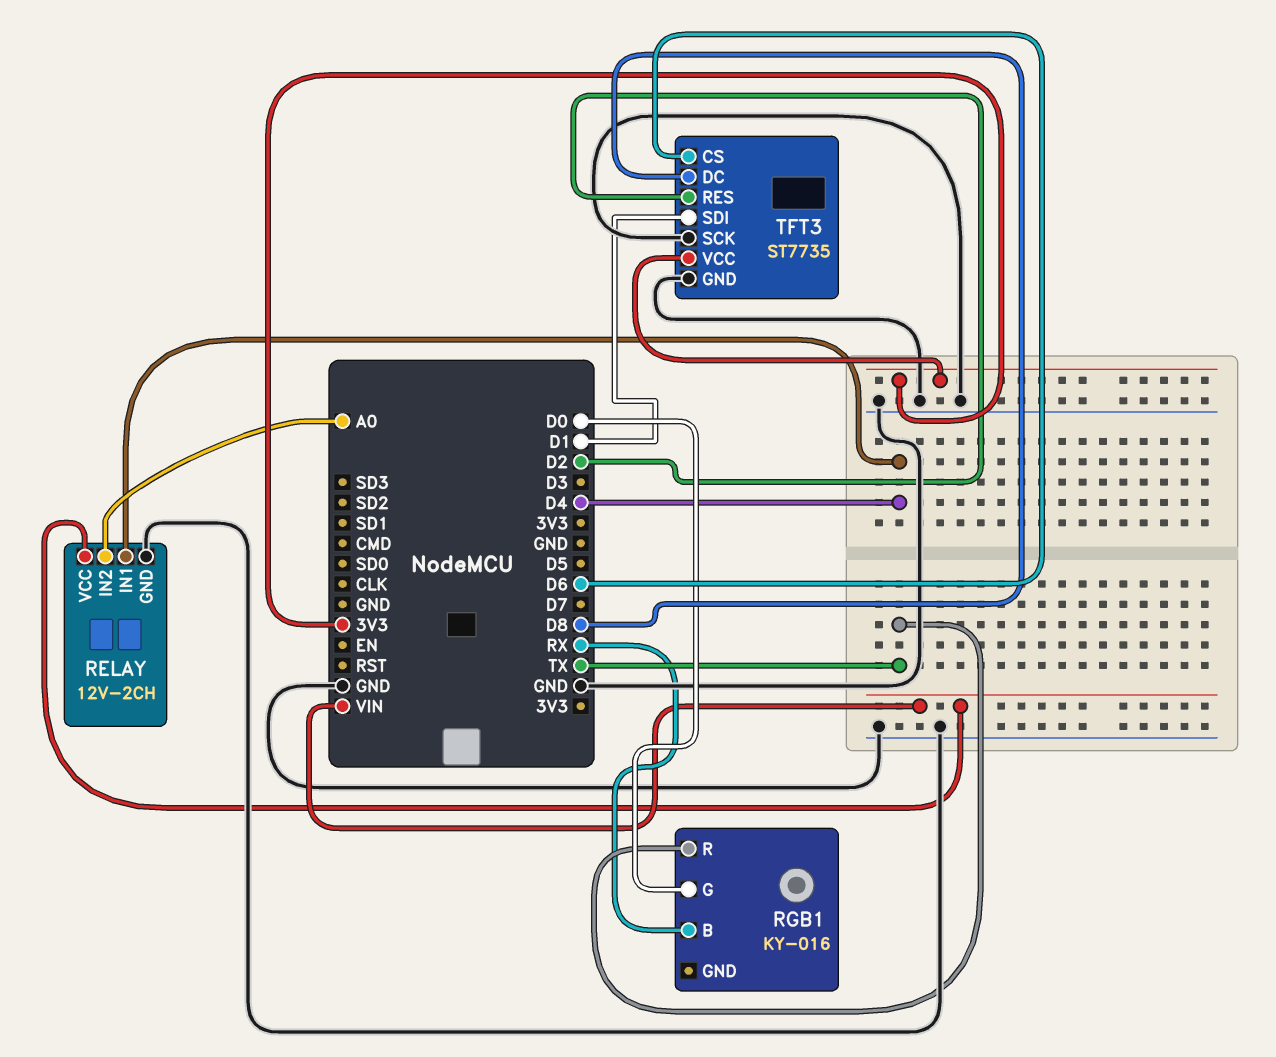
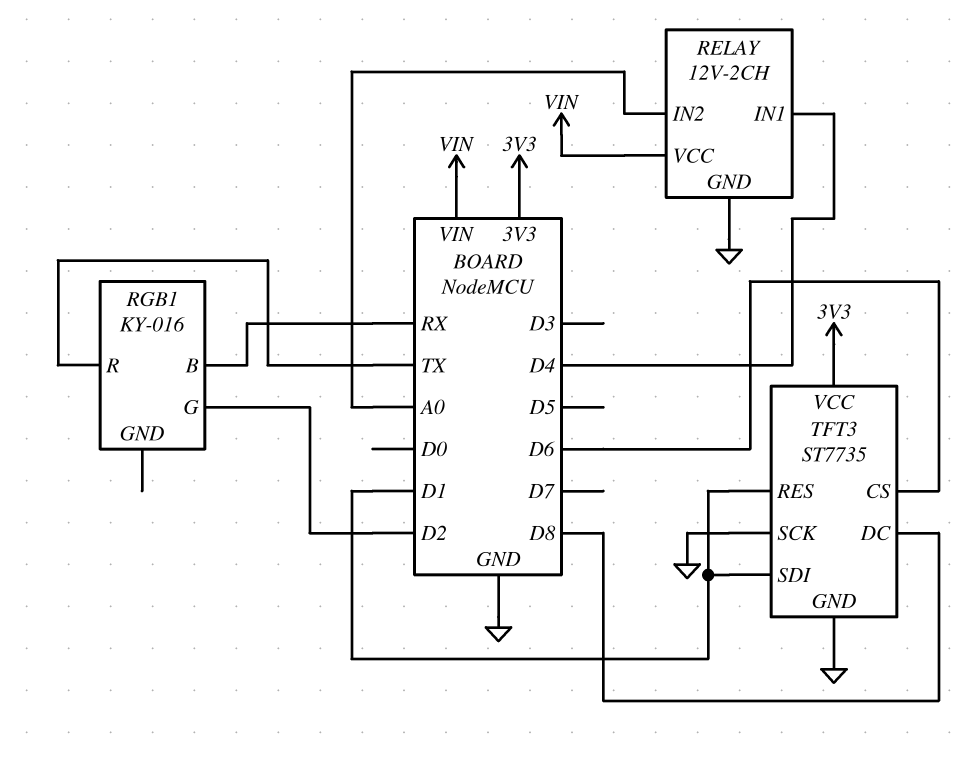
RGB1 pin G: D0 -> D2
TFT3 pin RES: D2 -> D1

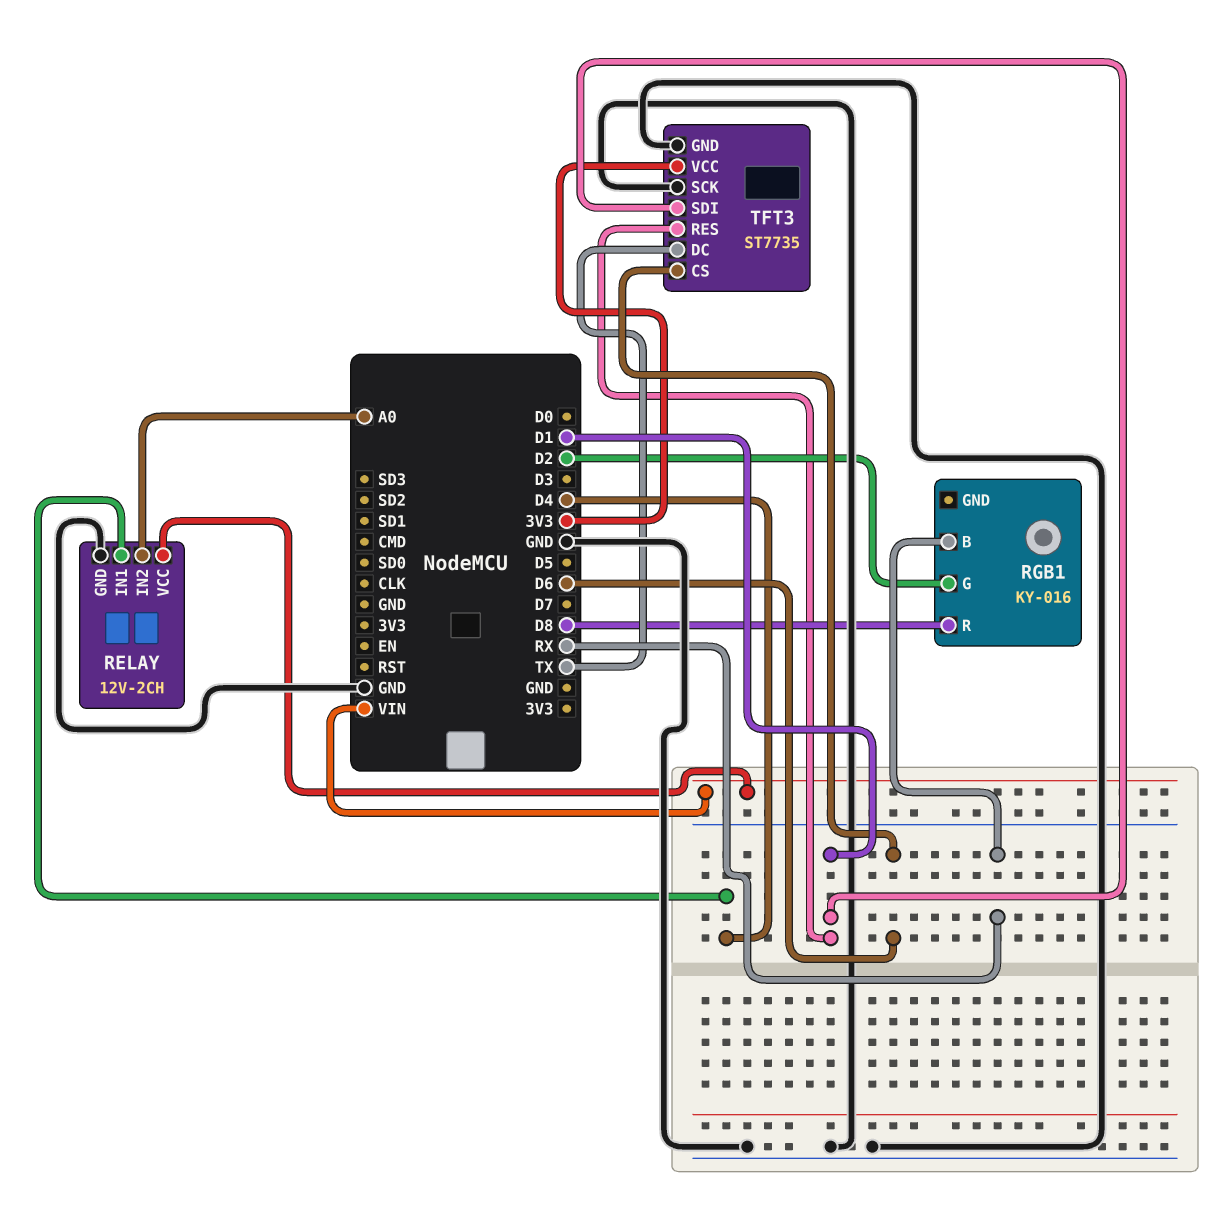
RGB1 pin R: TX -> D8
TFT3 pin DC: D8 -> TX

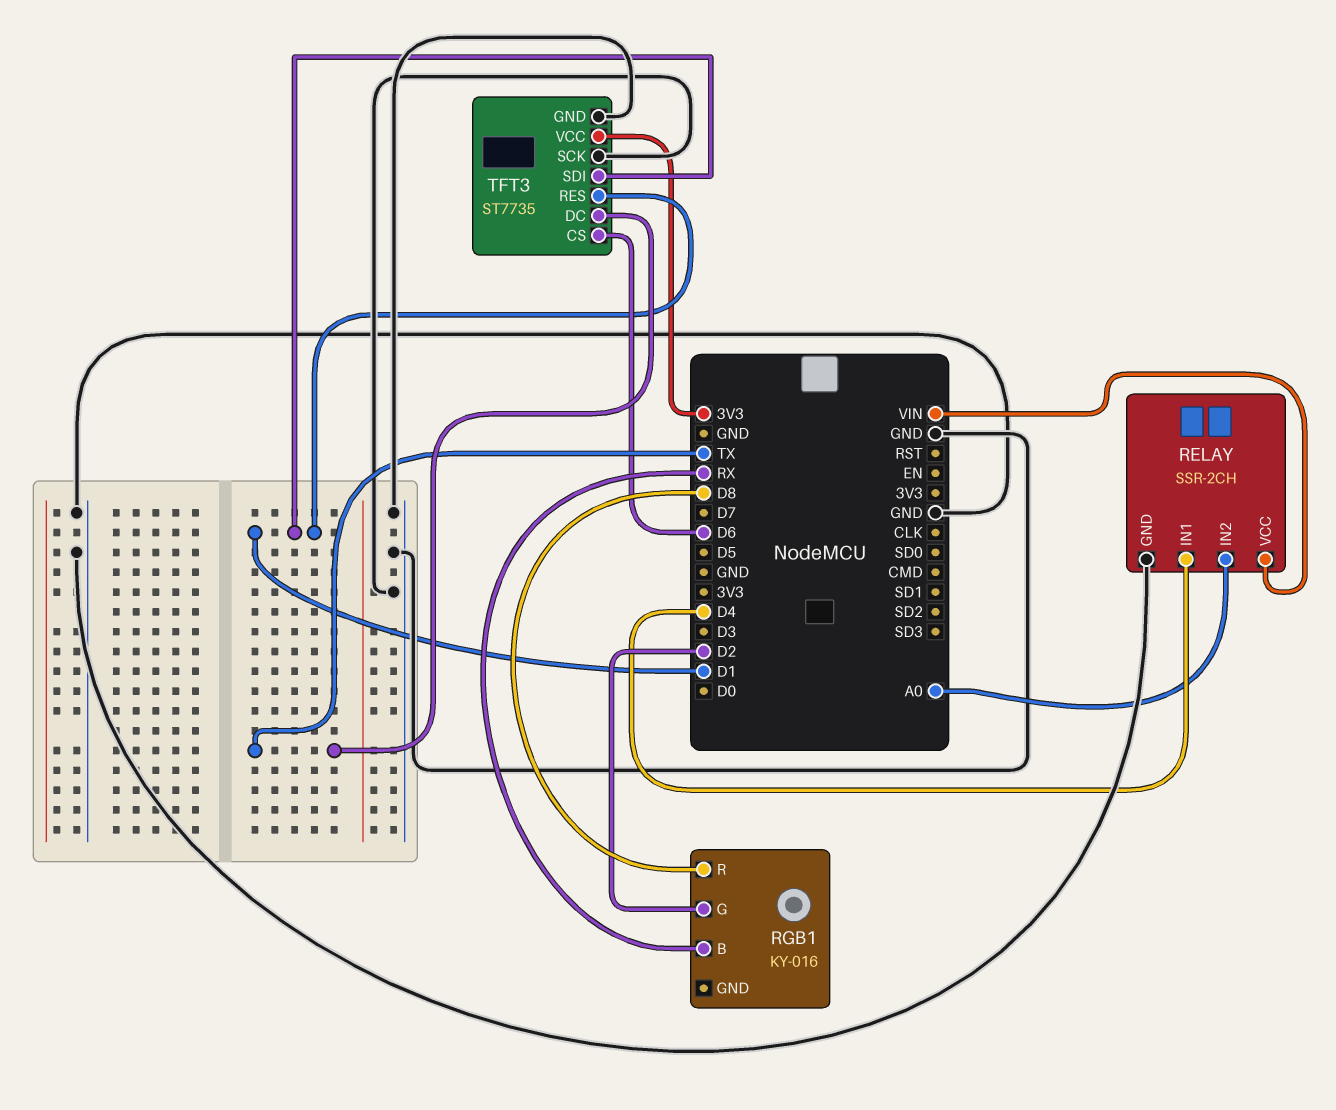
RELAY: 12V-2CH -> SSR-2CH

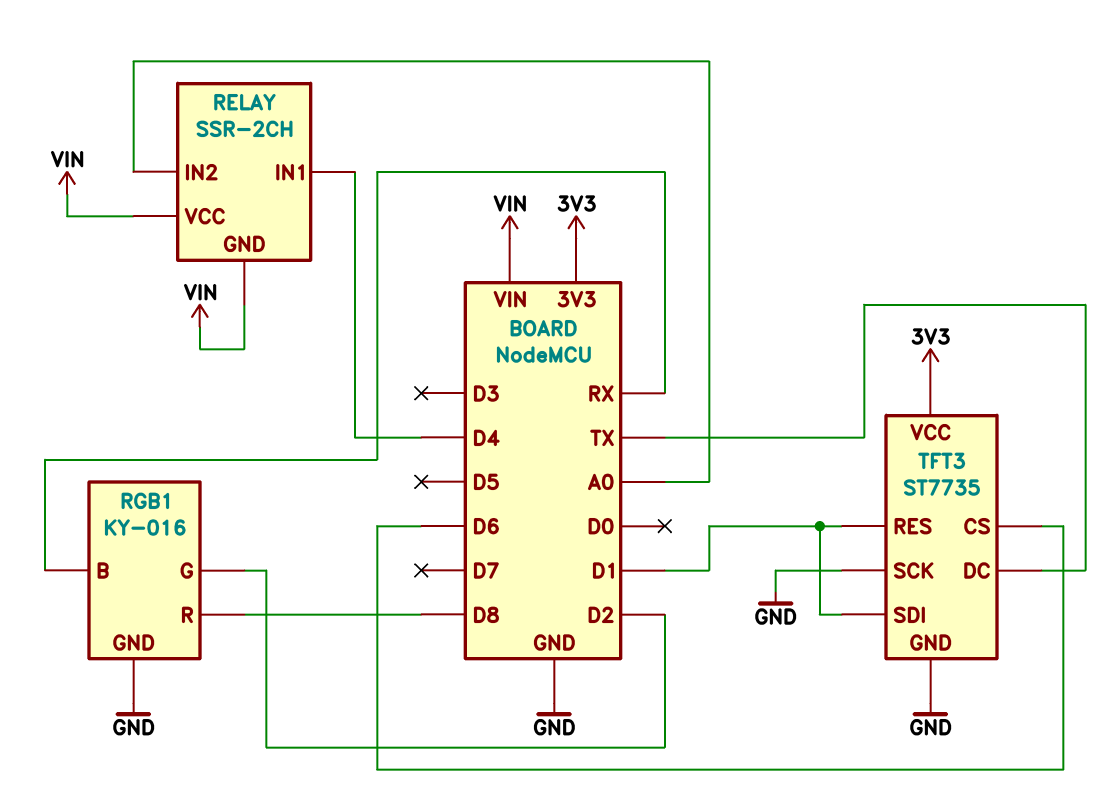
RELAY pin GND: GND -> VIN
RGB1 pin GND: none -> GND

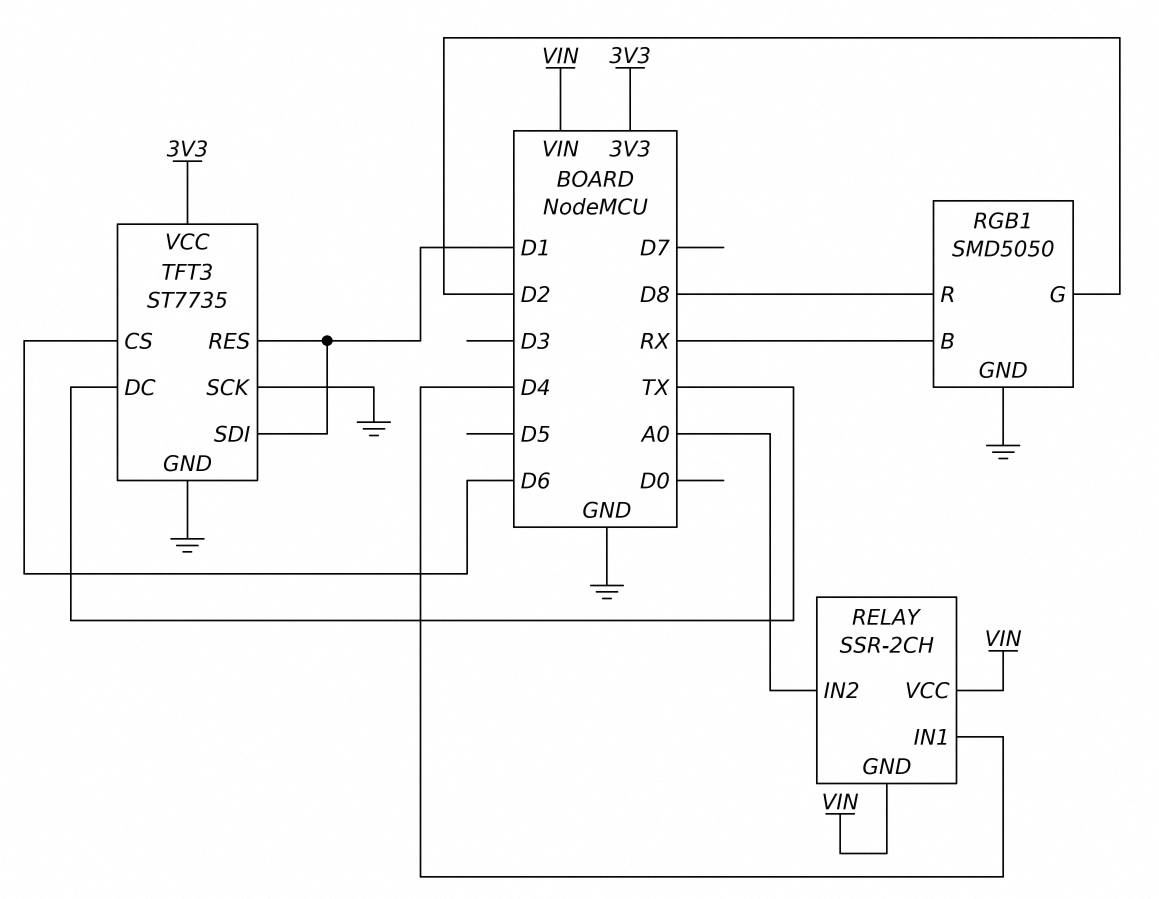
RGB1: KY-016 -> SMD5050

